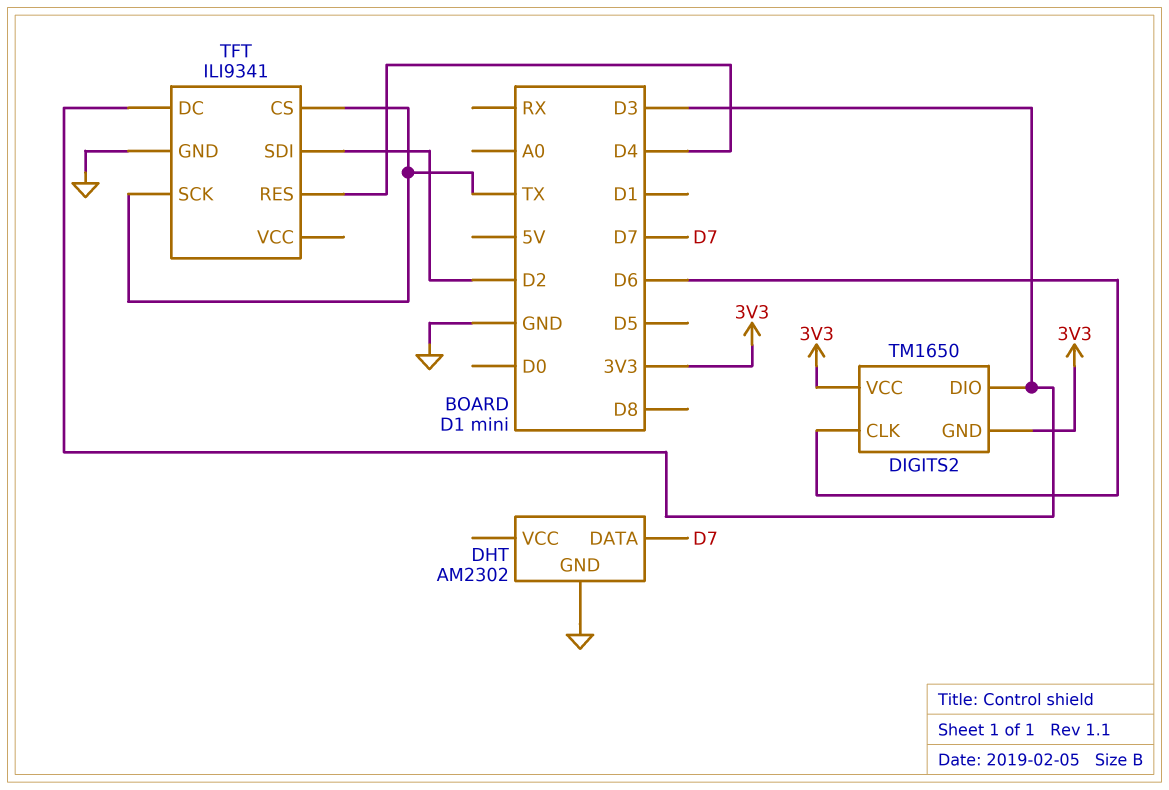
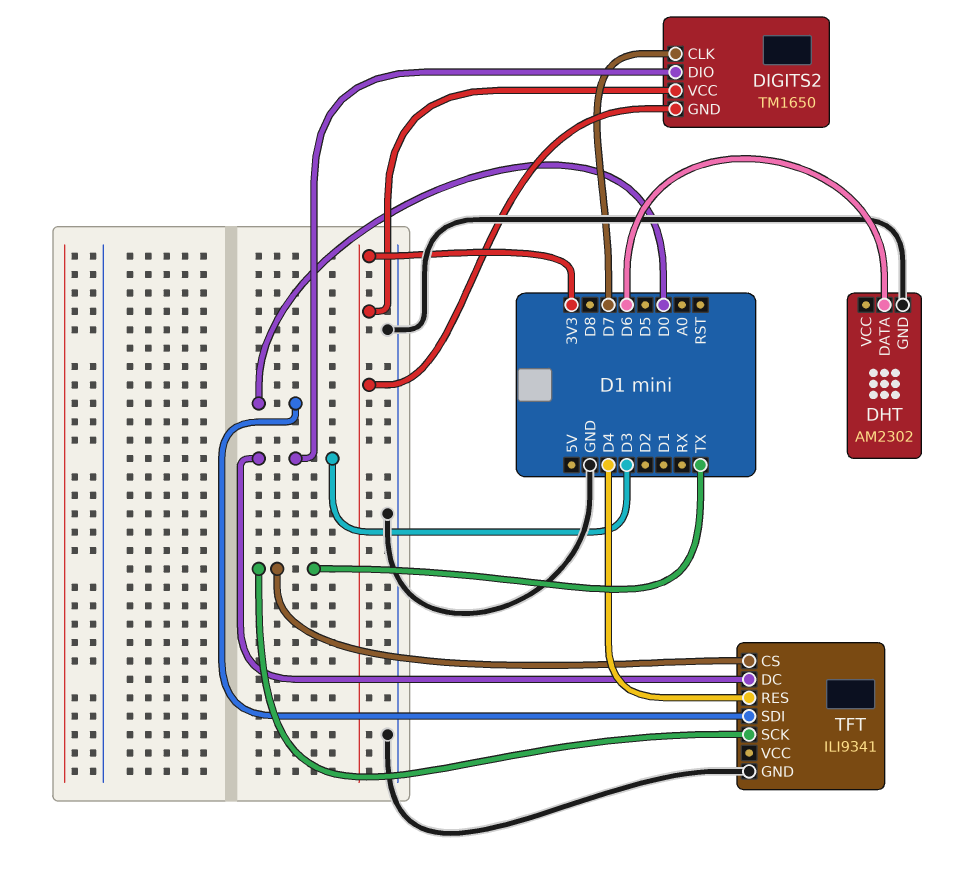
DHT pin DATA: D7 -> D6
DIGITS2 pin CLK: D6 -> D7
TFT pin SDI: D2 -> D0

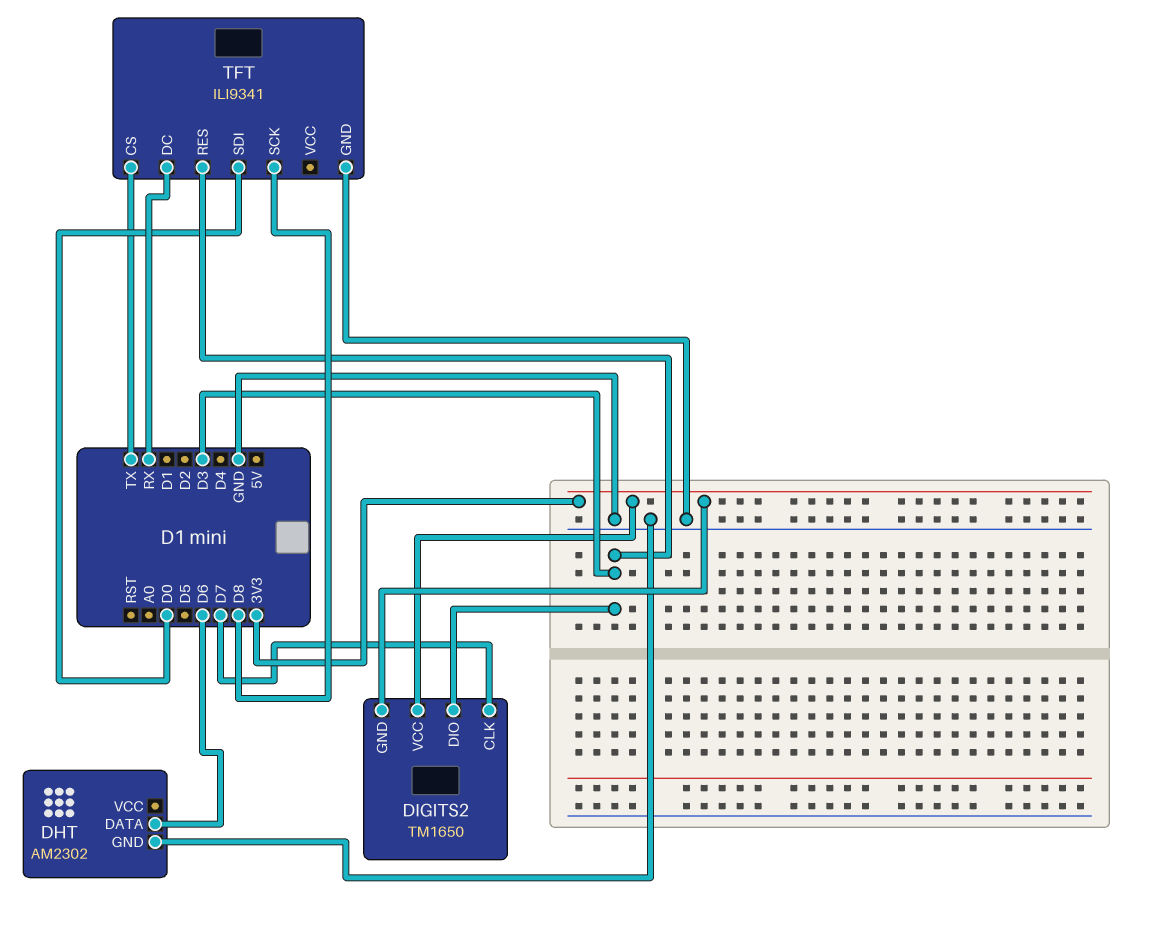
TFT pin DC: D3 -> RX
TFT pin RES: D4 -> D3
TFT pin SCK: TX -> D8

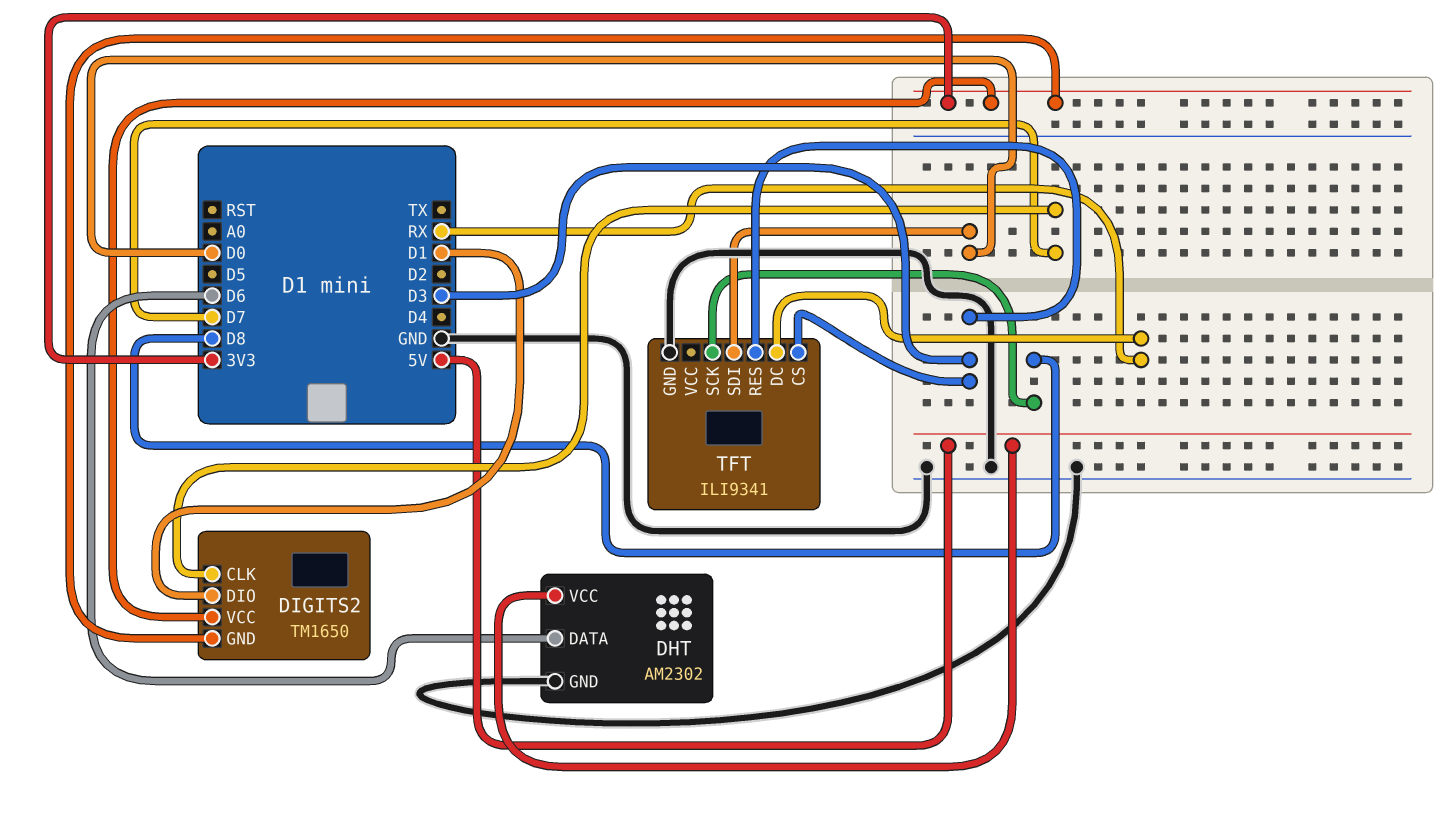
DHT pin VCC: none -> 5V
DIGITS2 pin DIO: D3 -> D1
TFT pin CS: TX -> D3

